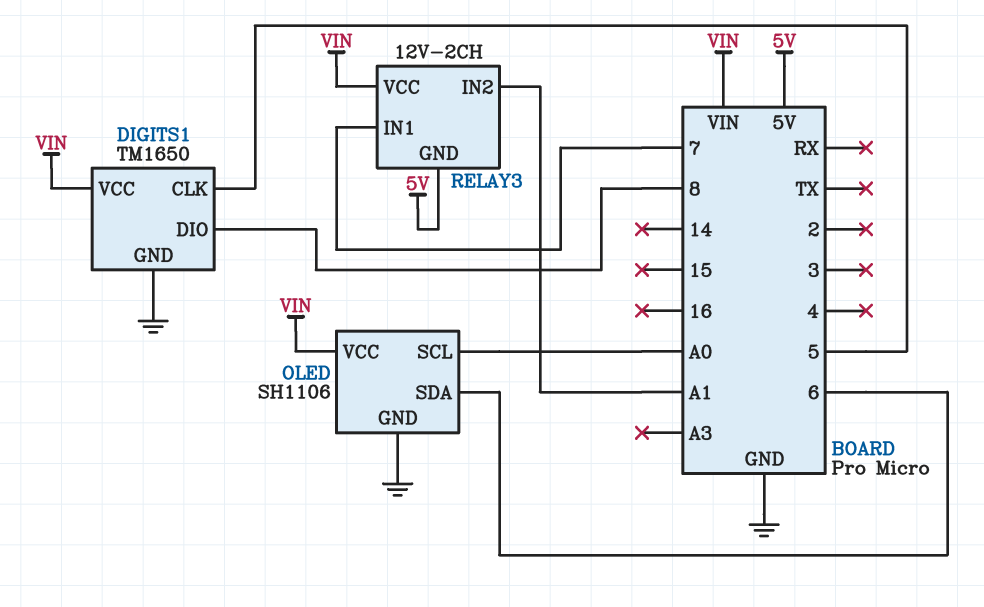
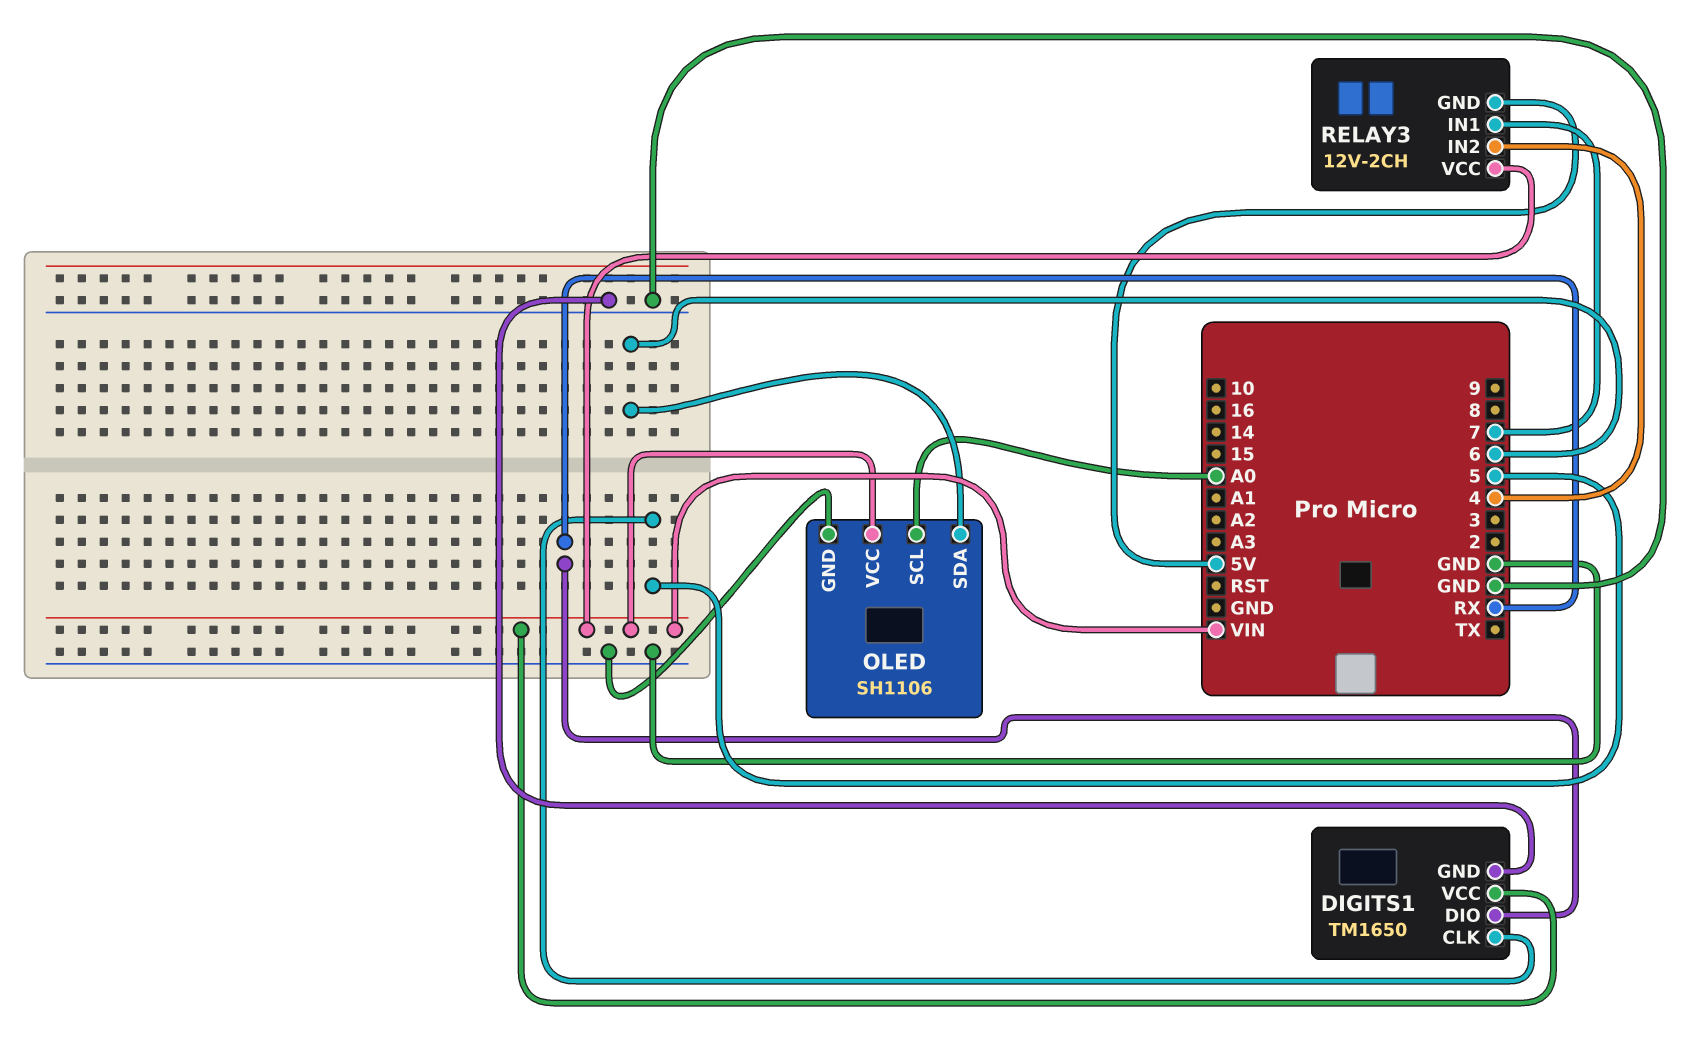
DIGITS1 pin DIO: 8 -> RX
RELAY3 pin IN2: A1 -> 4

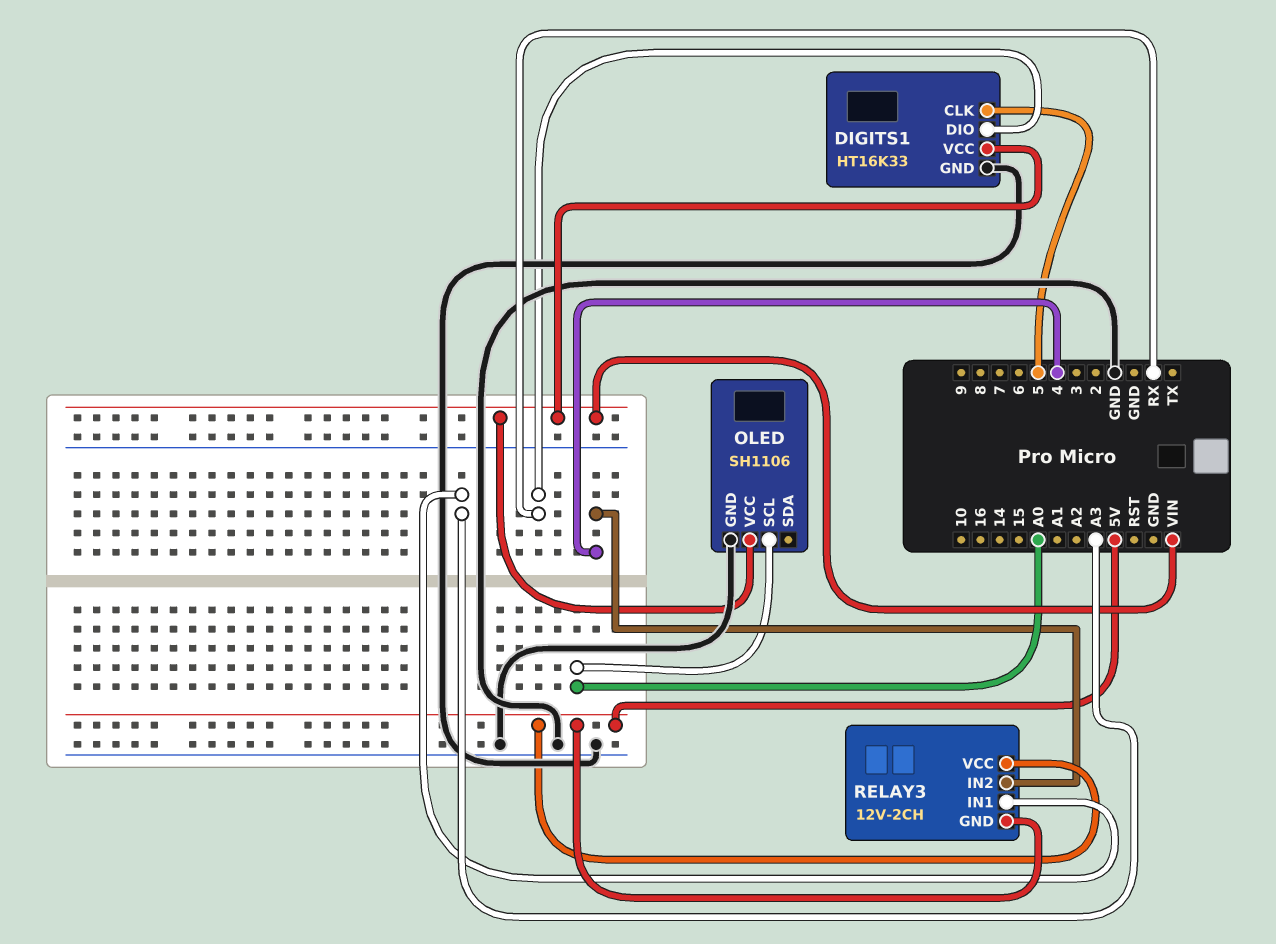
DIGITS1: TM1650 -> HT16K33
OLED pin SDA: 6 -> none
RELAY3 pin IN1: 7 -> A3
RELAY3 pin VCC: VIN -> 5V

